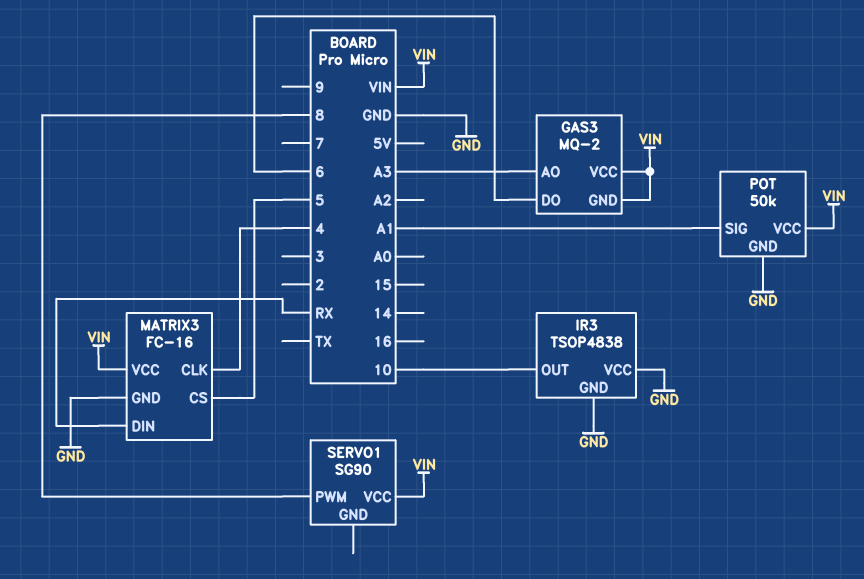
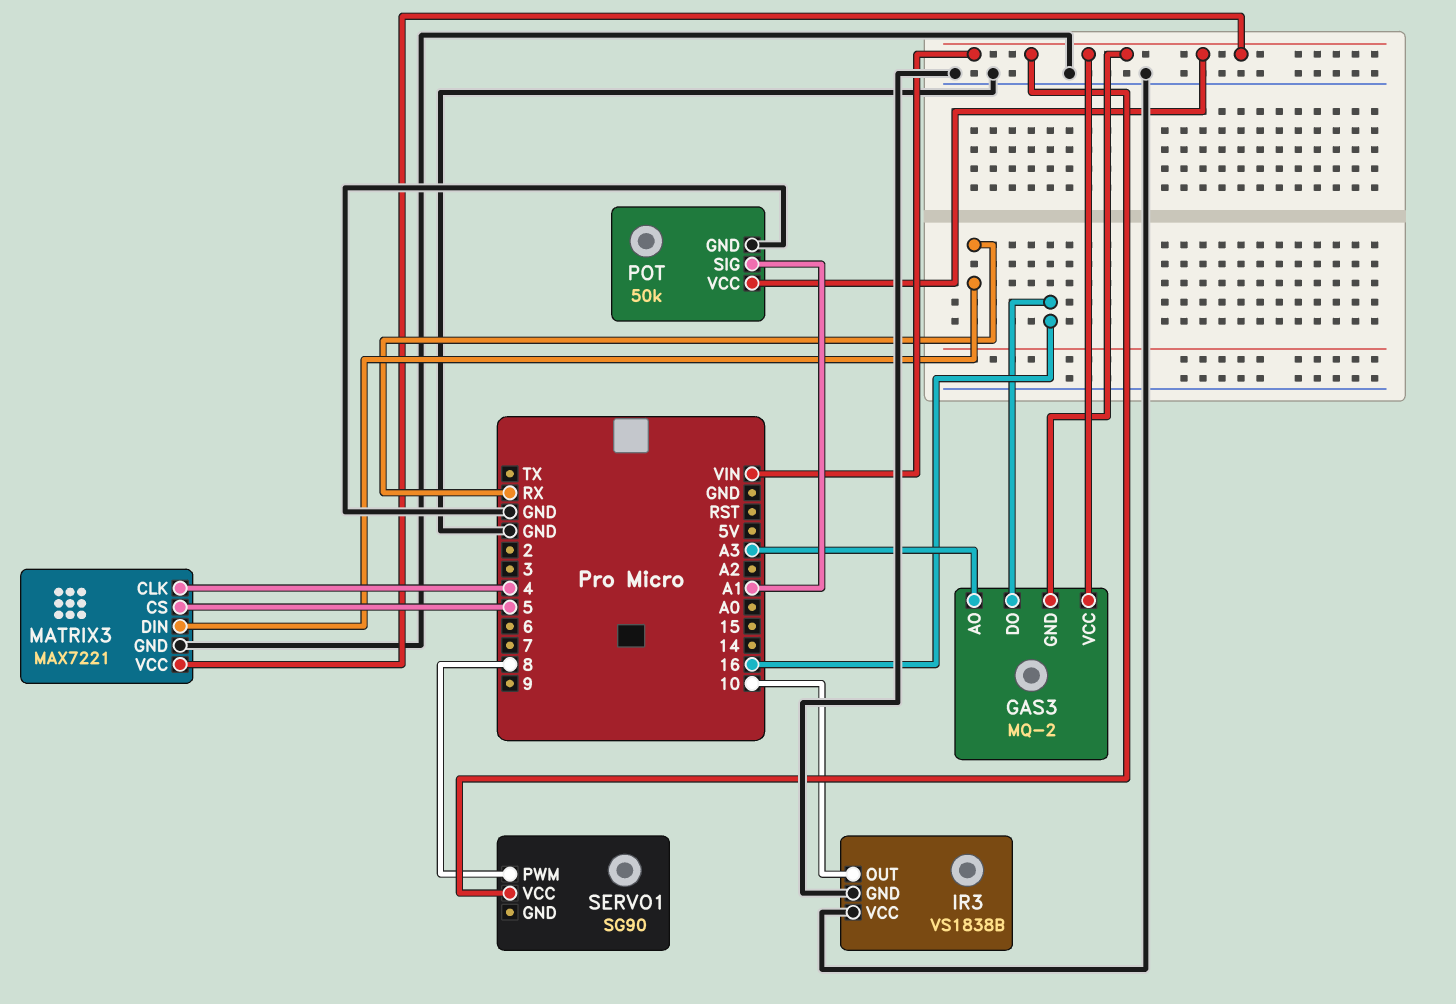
GAS3 pin DO: 6 -> 16
IR3: TSOP4838 -> VS1838B
MATRIX3: FC-16 -> MAX7221

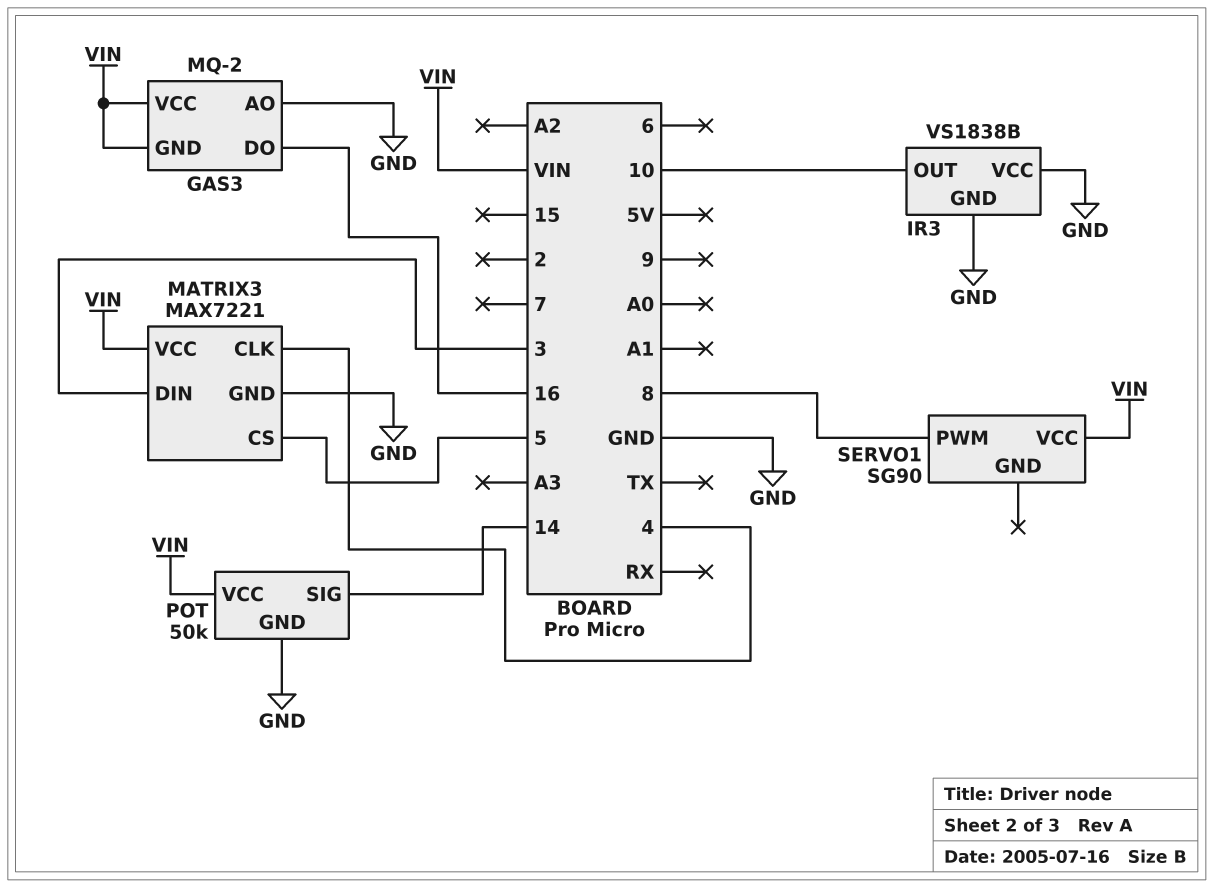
GAS3 pin AO: A3 -> GND
MATRIX3 pin DIN: RX -> 3
POT pin SIG: A1 -> 14

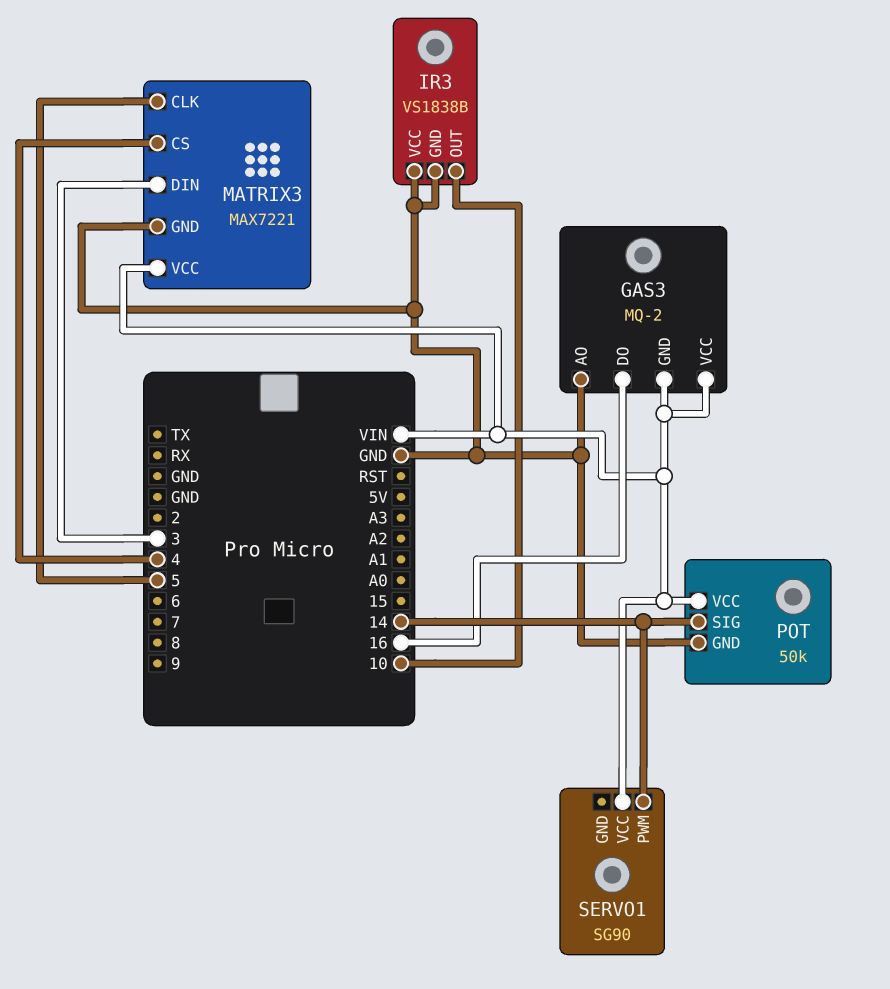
MATRIX3 pin CLK: 4 -> 5
MATRIX3 pin CS: 5 -> 4
SERVO1 pin PWM: 8 -> 14

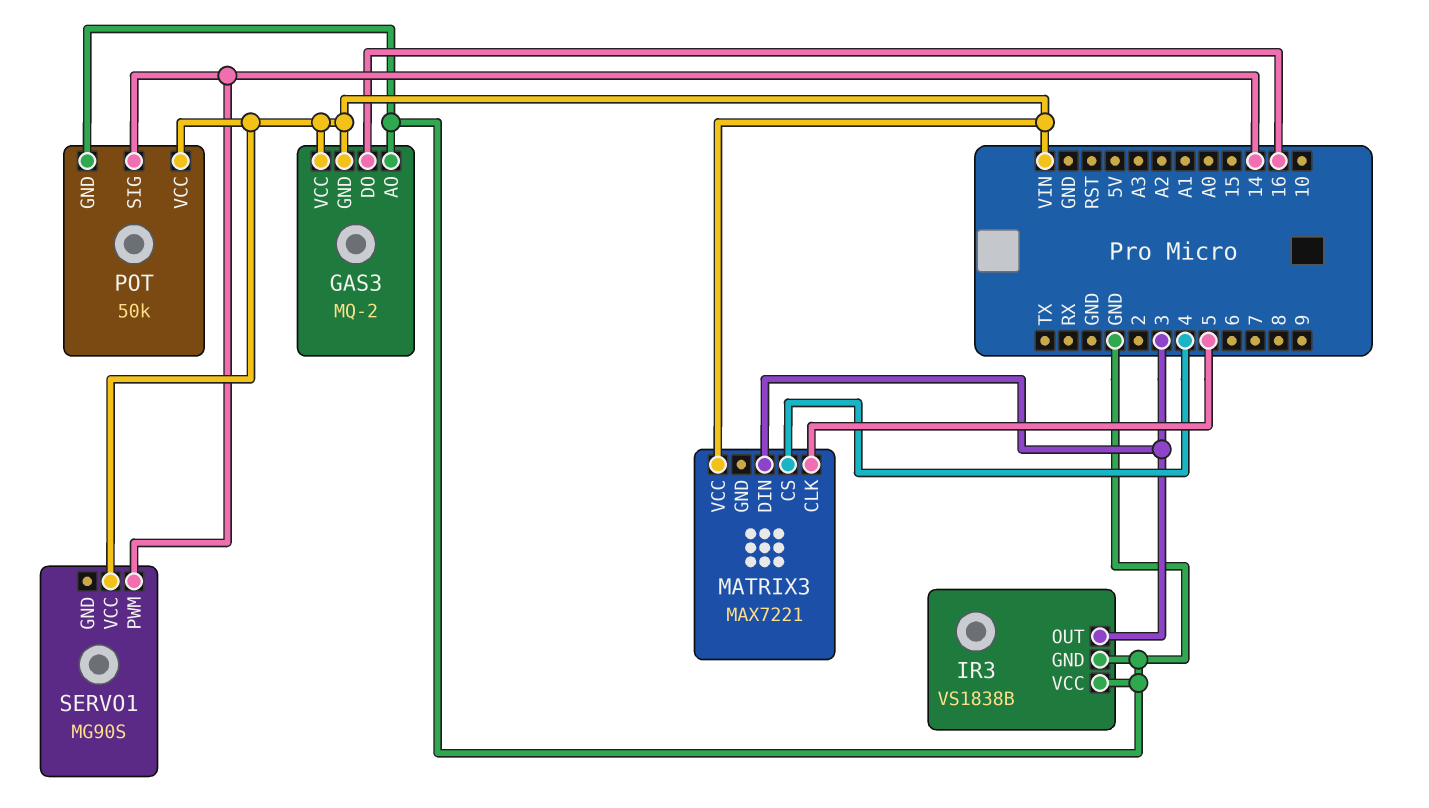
IR3 pin OUT: 10 -> 3
MATRIX3 pin GND: GND -> none
SERVO1: SG90 -> MG90S

